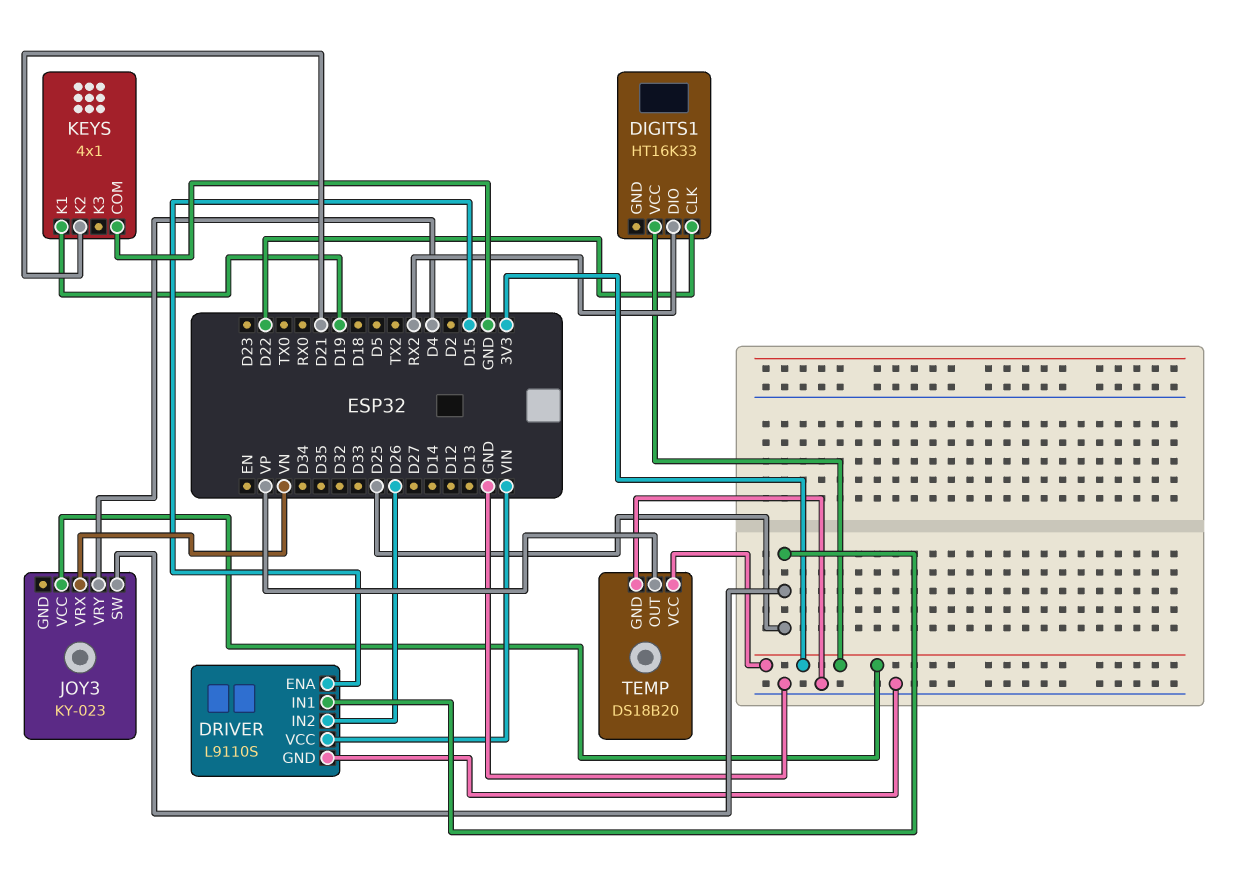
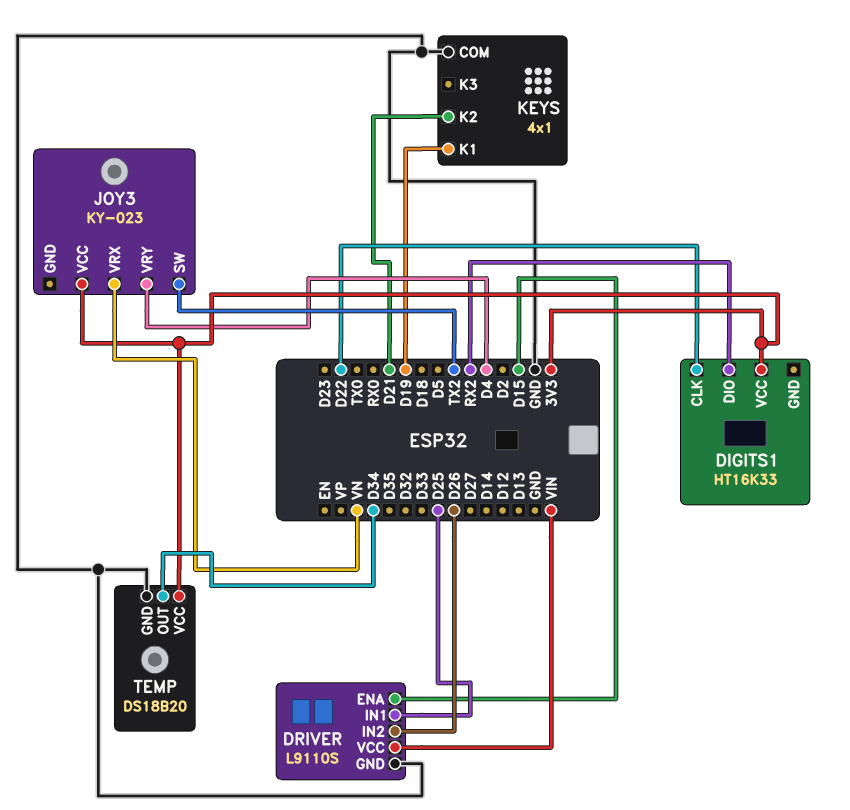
JOY3 pin SW: D25 -> TX2
TEMP pin OUT: VP -> D34

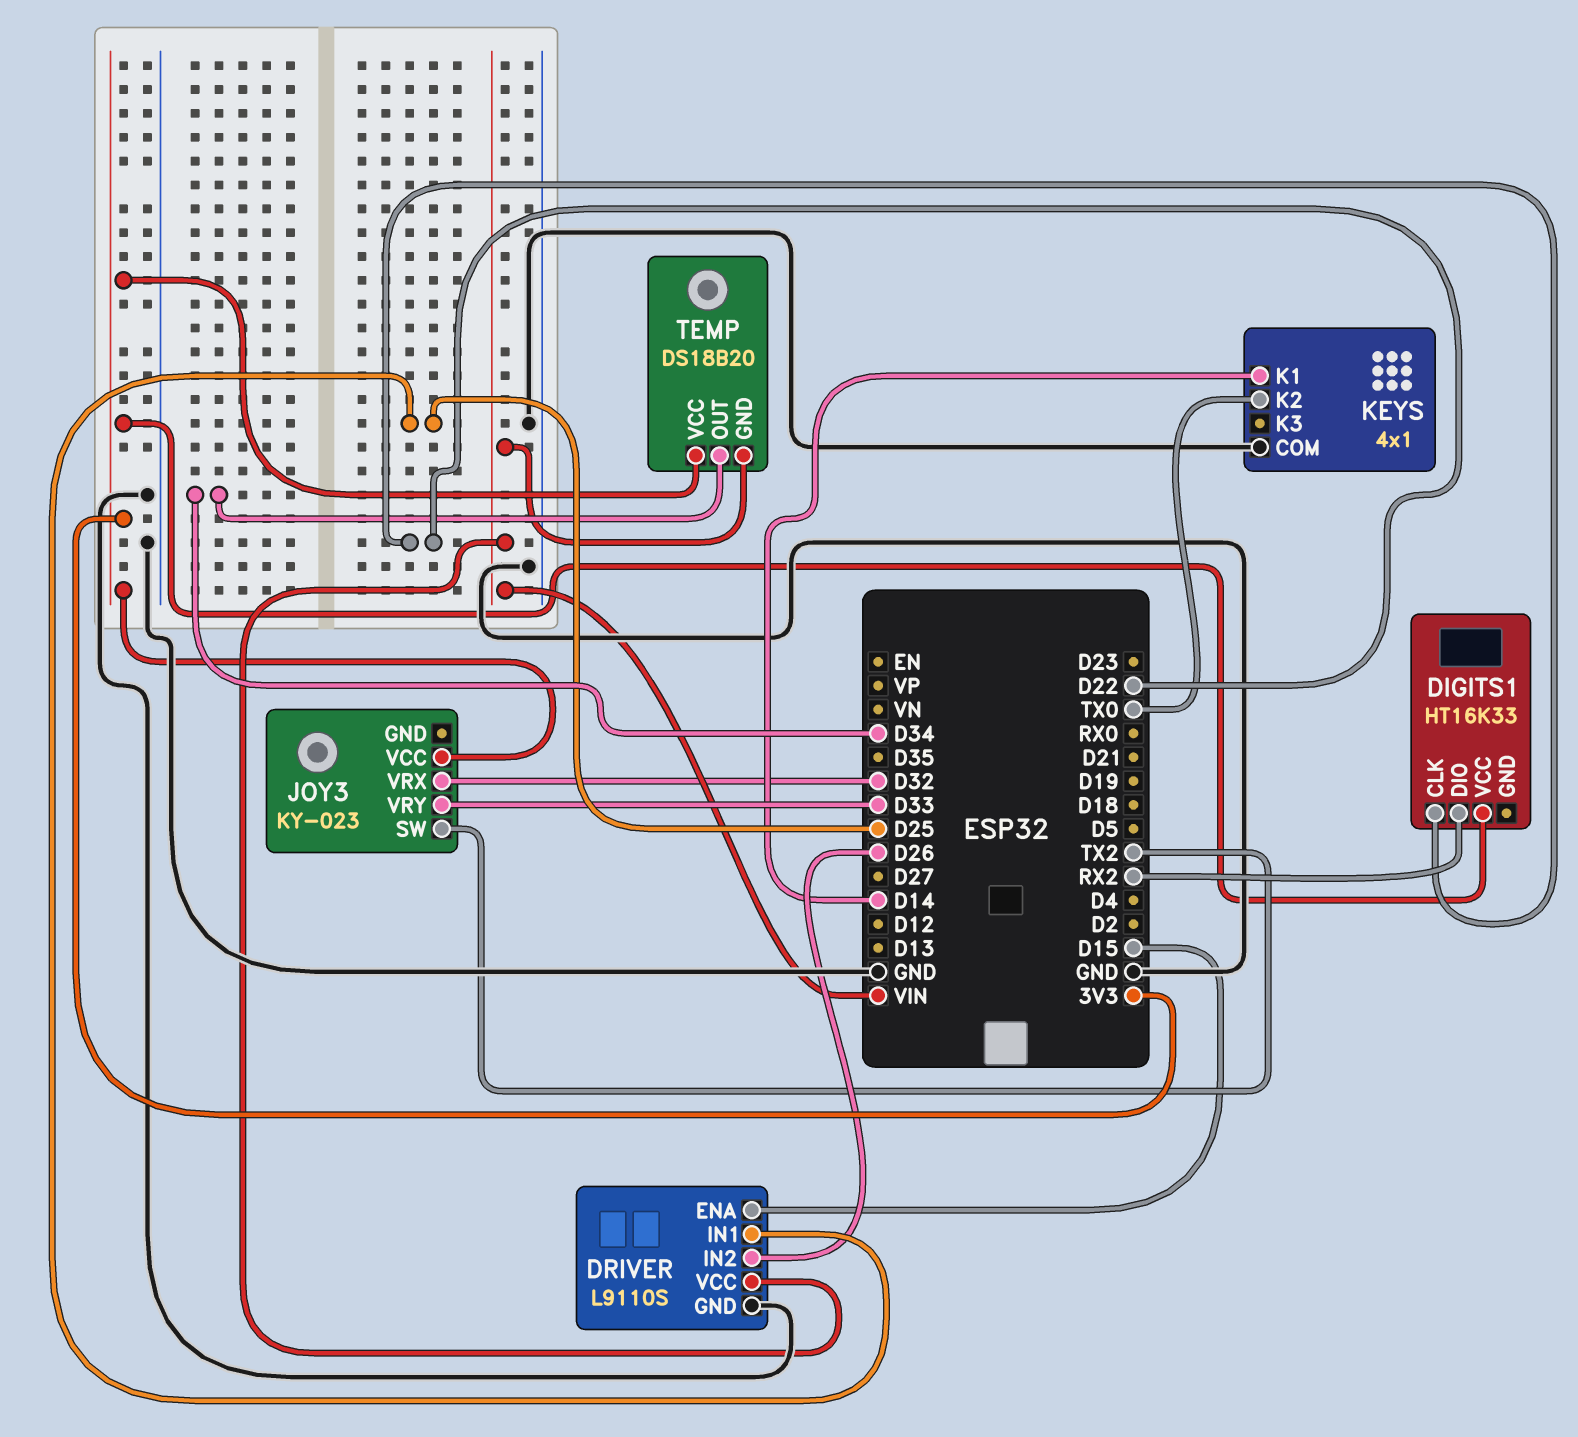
JOY3 pin VRX: VN -> D32
JOY3 pin VRY: D4 -> D33
KEYS pin K1: D19 -> D14
KEYS pin K2: D21 -> TX0
TEMP pin GND: GND -> VIN

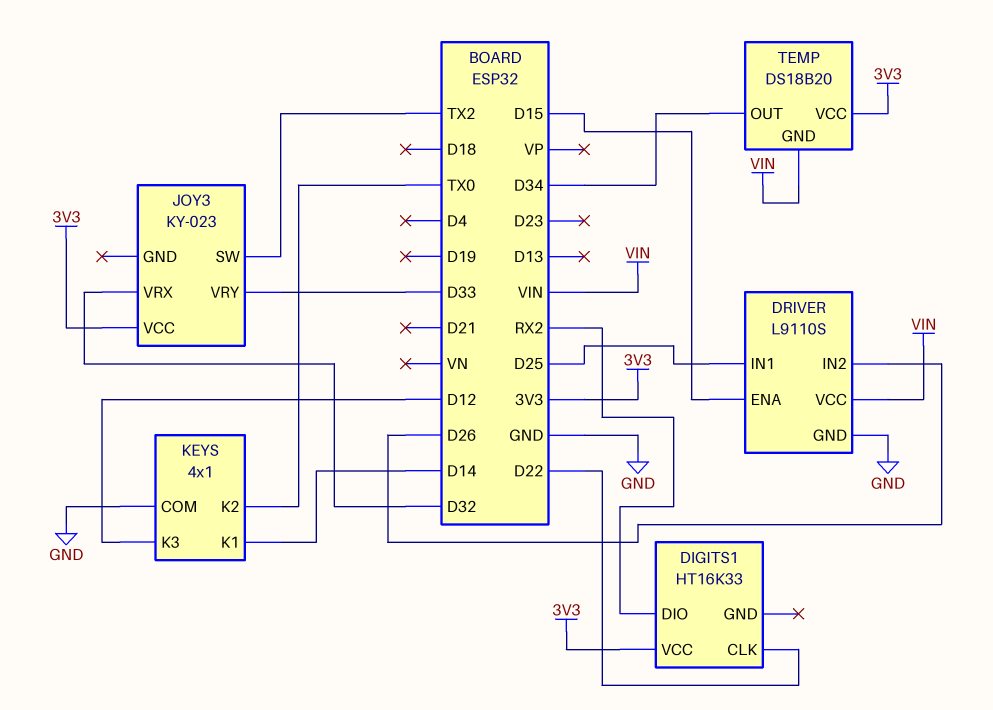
KEYS pin K3: none -> D12

